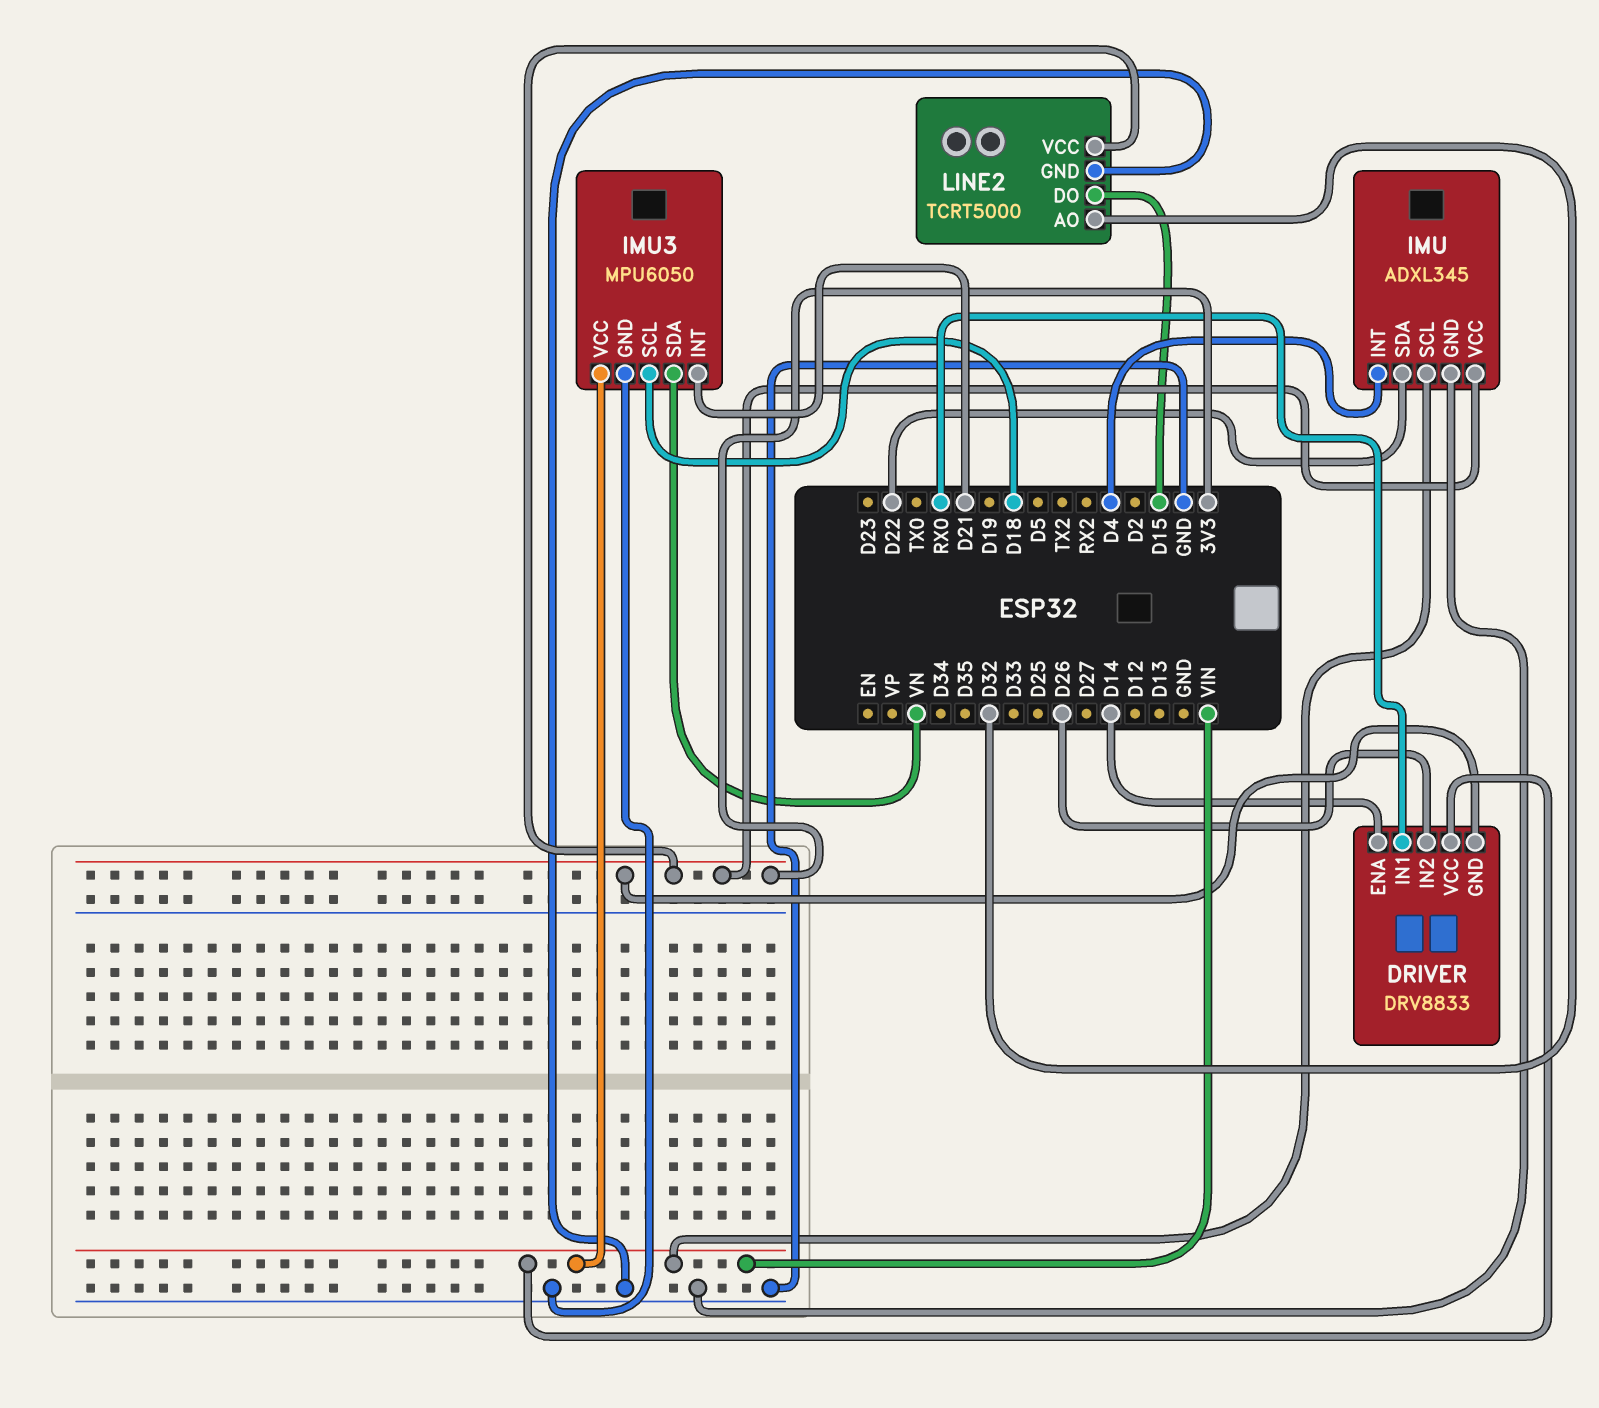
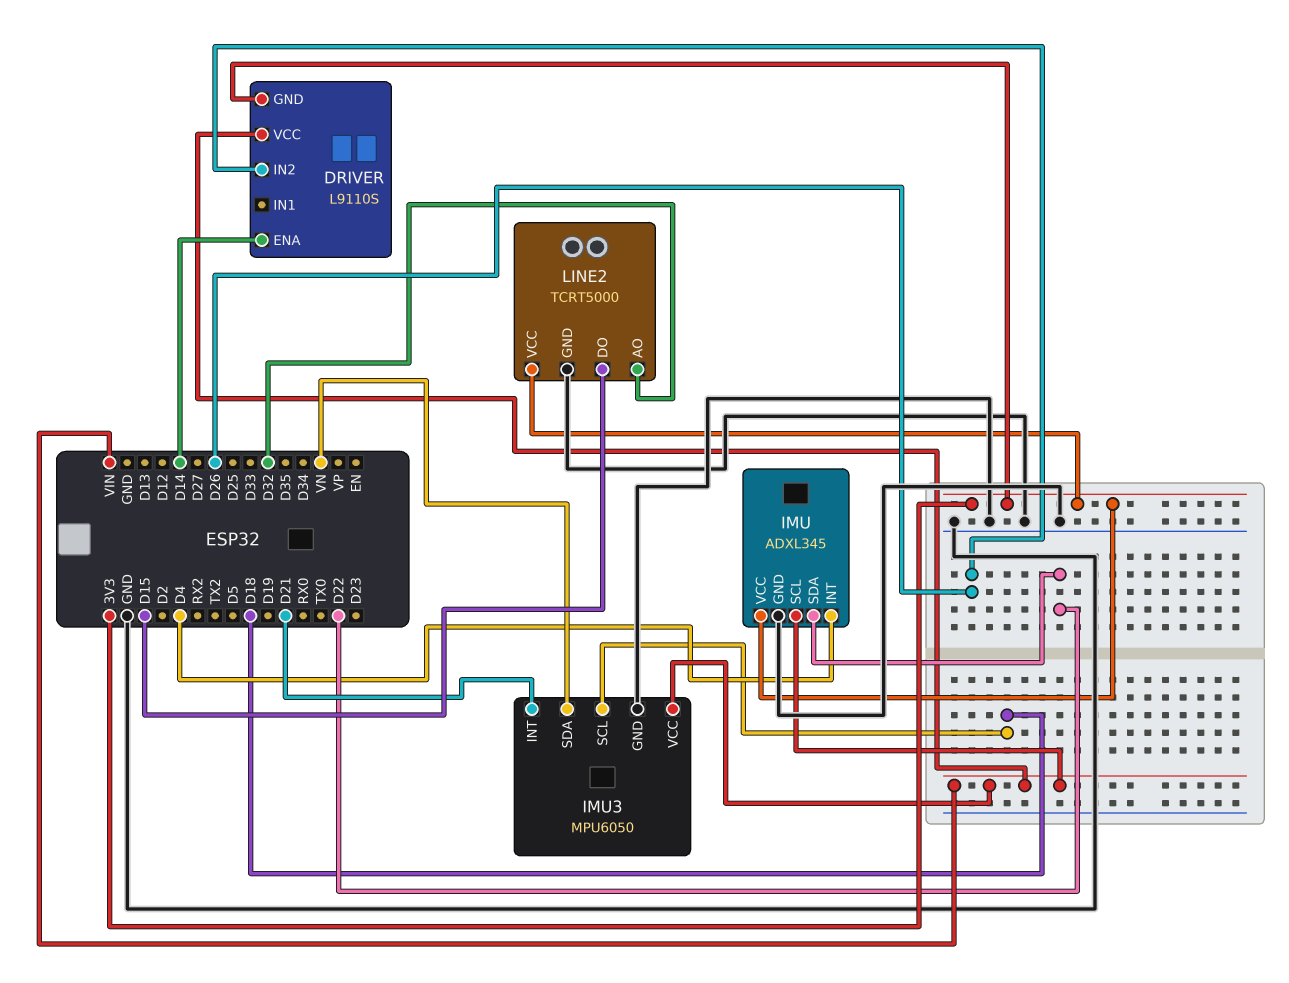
DRIVER: DRV8833 -> L9110S
DRIVER pin IN1: RX0 -> none

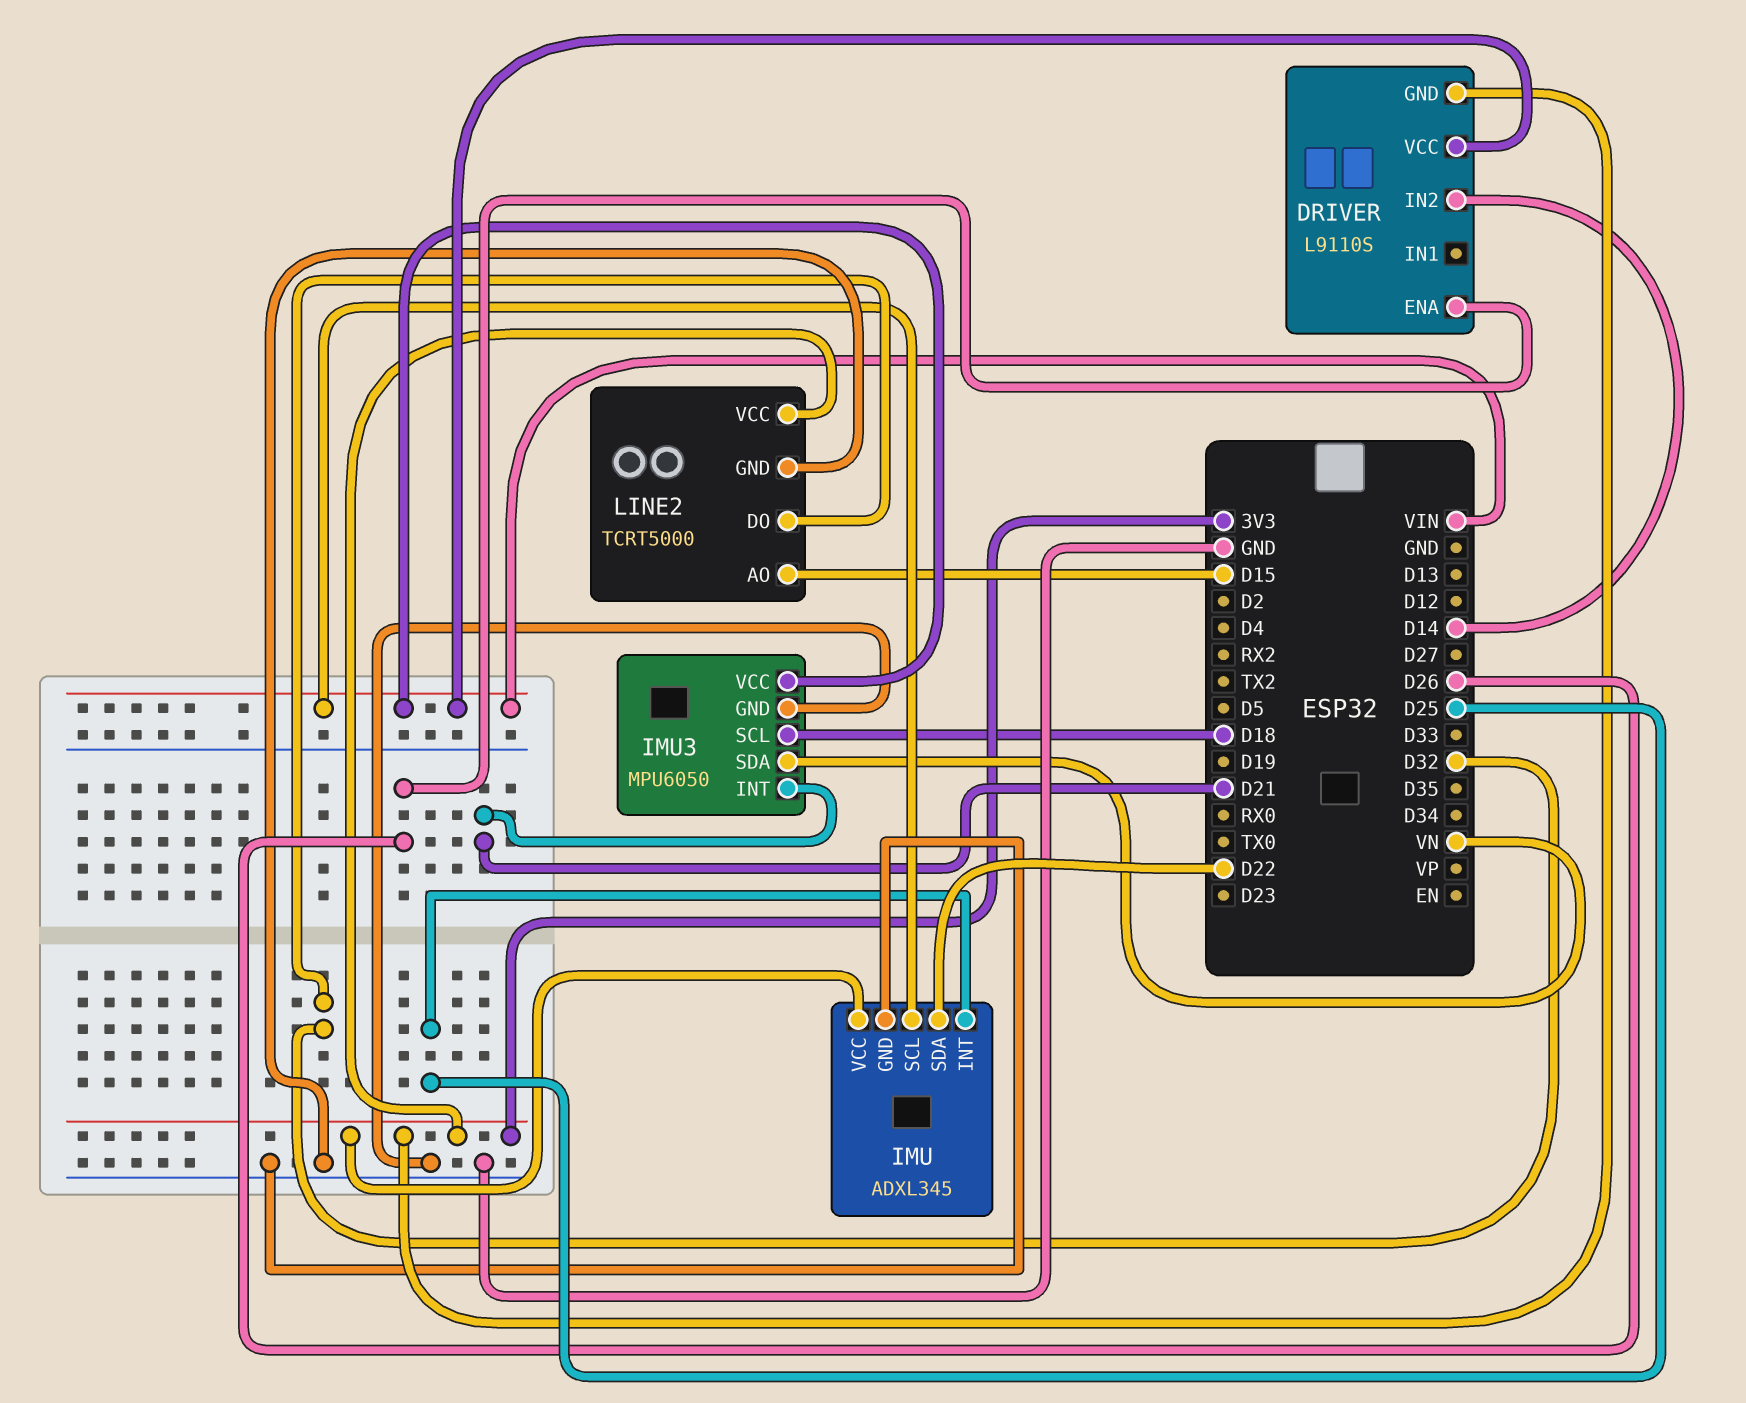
DRIVER pin ENA: D14 -> D26
DRIVER pin IN2: D26 -> D14
IMU pin INT: D4 -> D25
LINE2 pin AO: D32 -> D15
LINE2 pin DO: D15 -> D32

